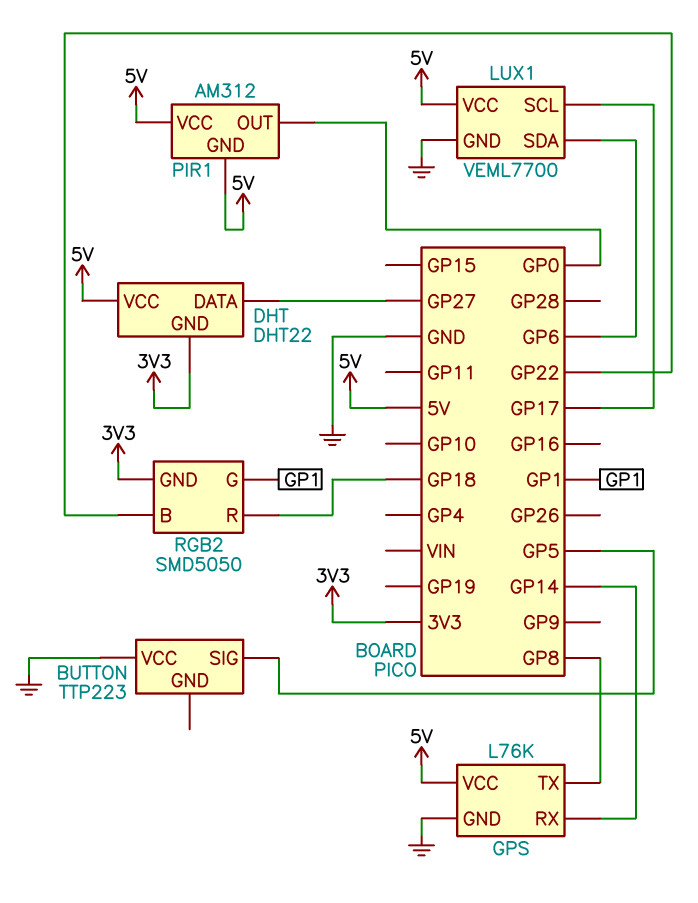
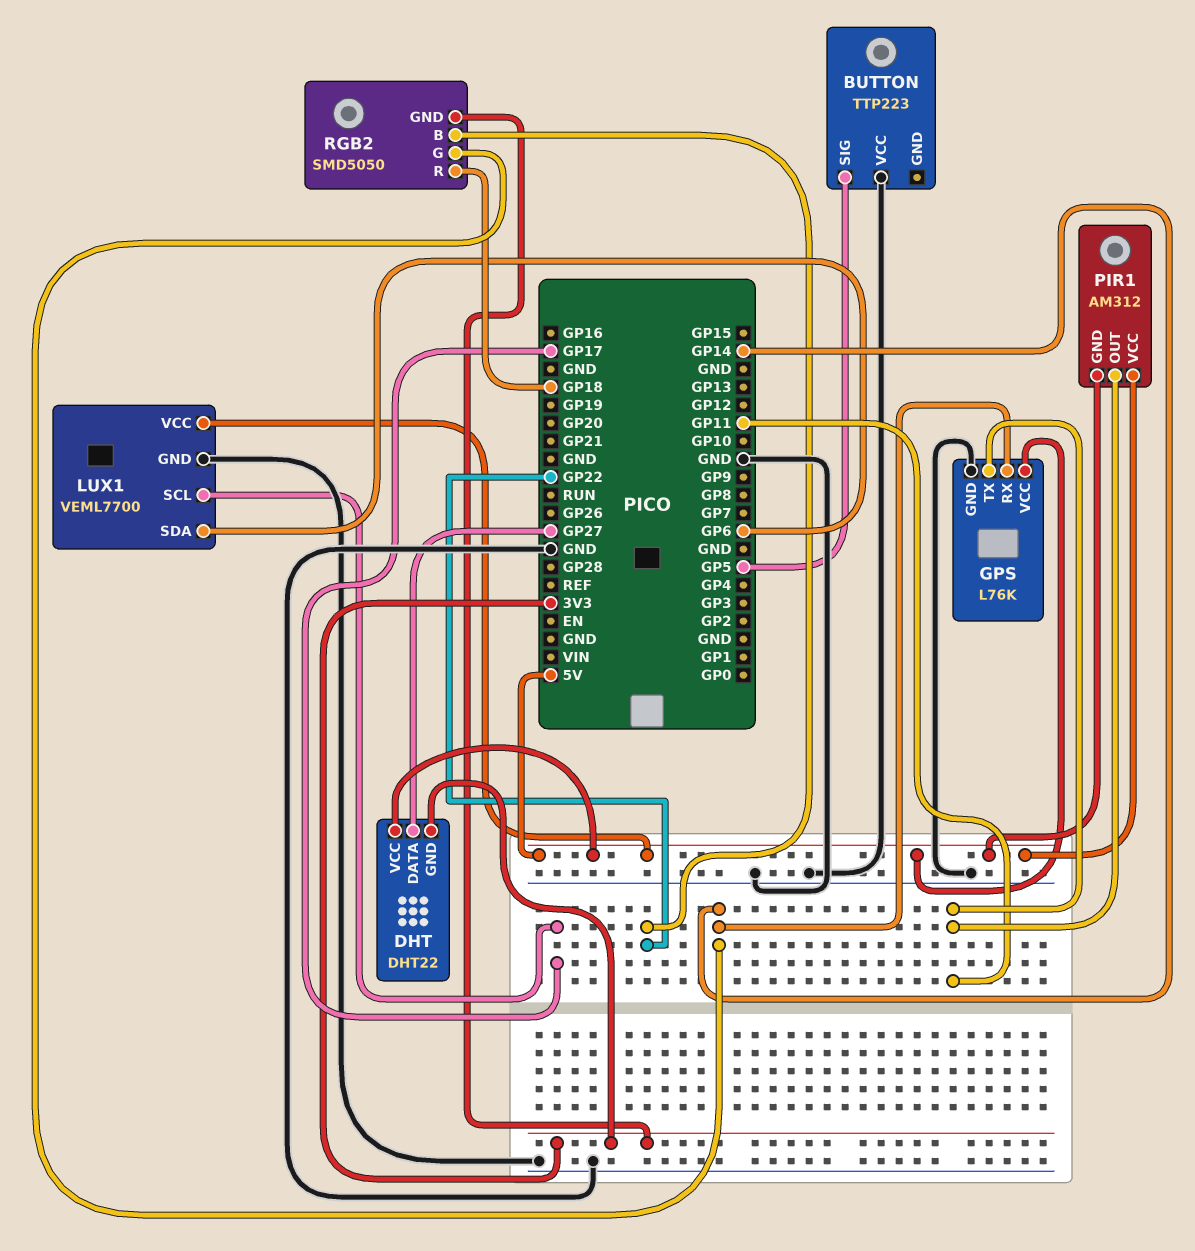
GPS pin TX: GP8 -> GP11
PIR1 pin OUT: GP0 -> GP11
RGB2 pin G: GP1 -> GP14

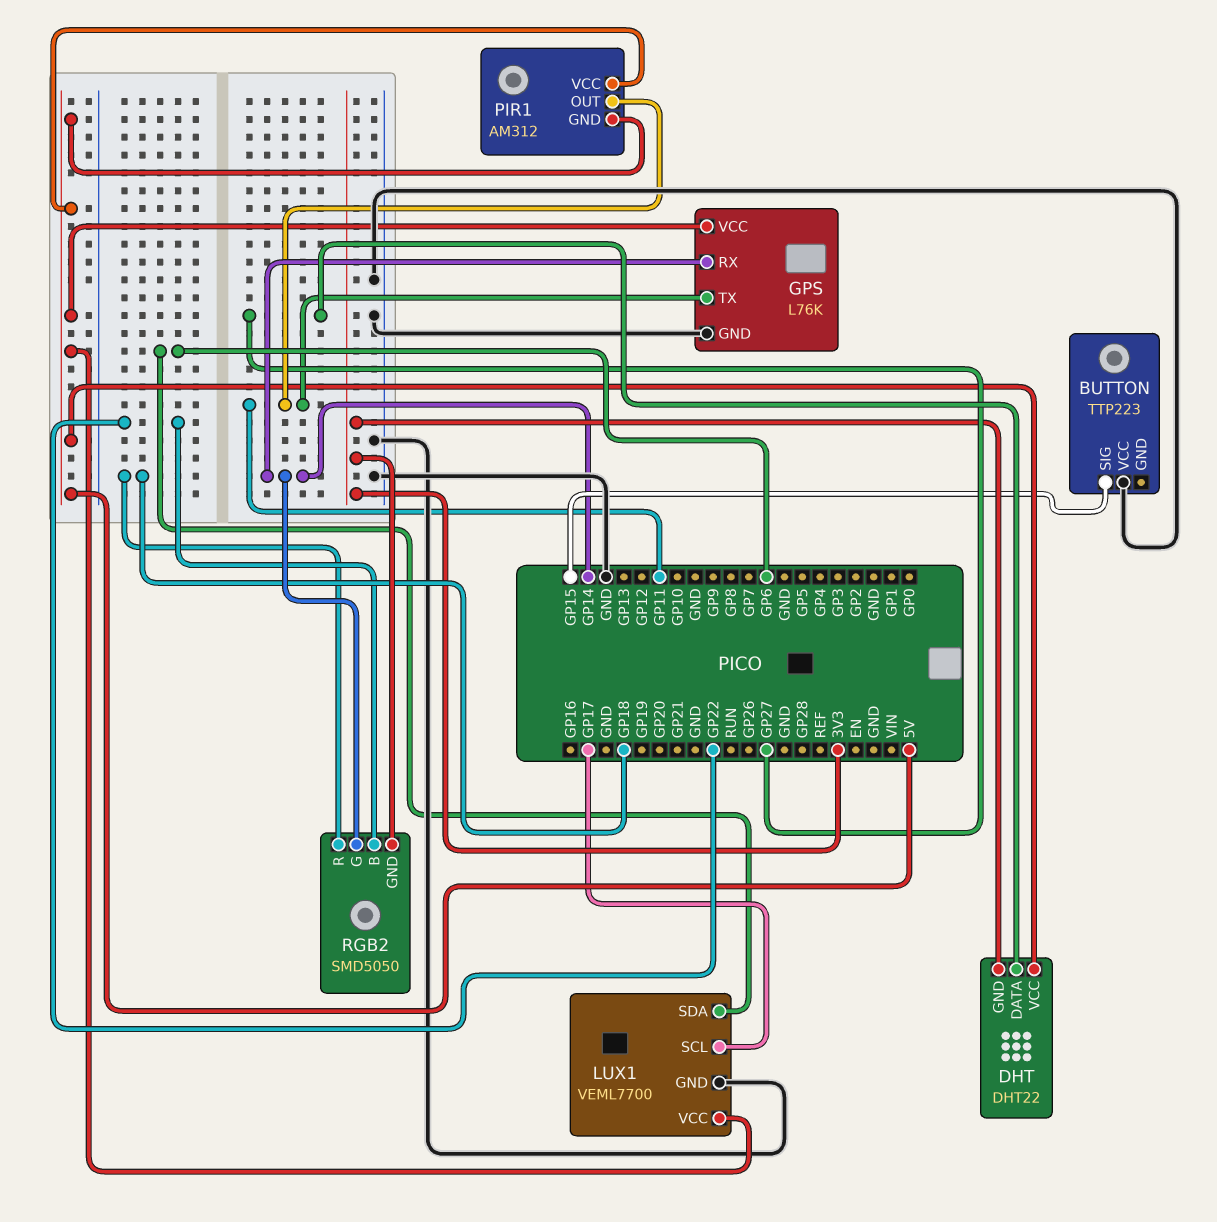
BUTTON pin SIG: GP5 -> GP15

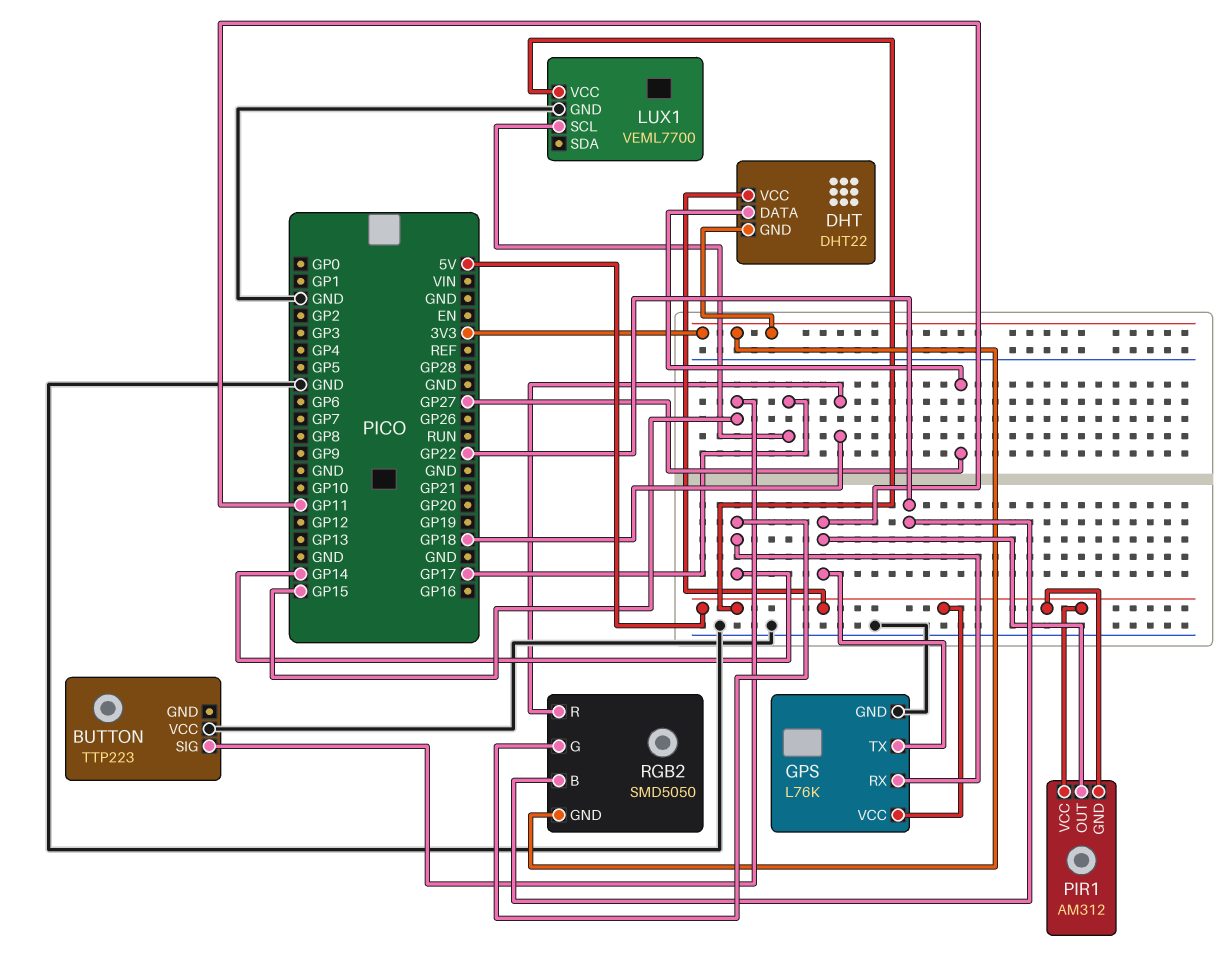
LUX1 pin SDA: GP6 -> none

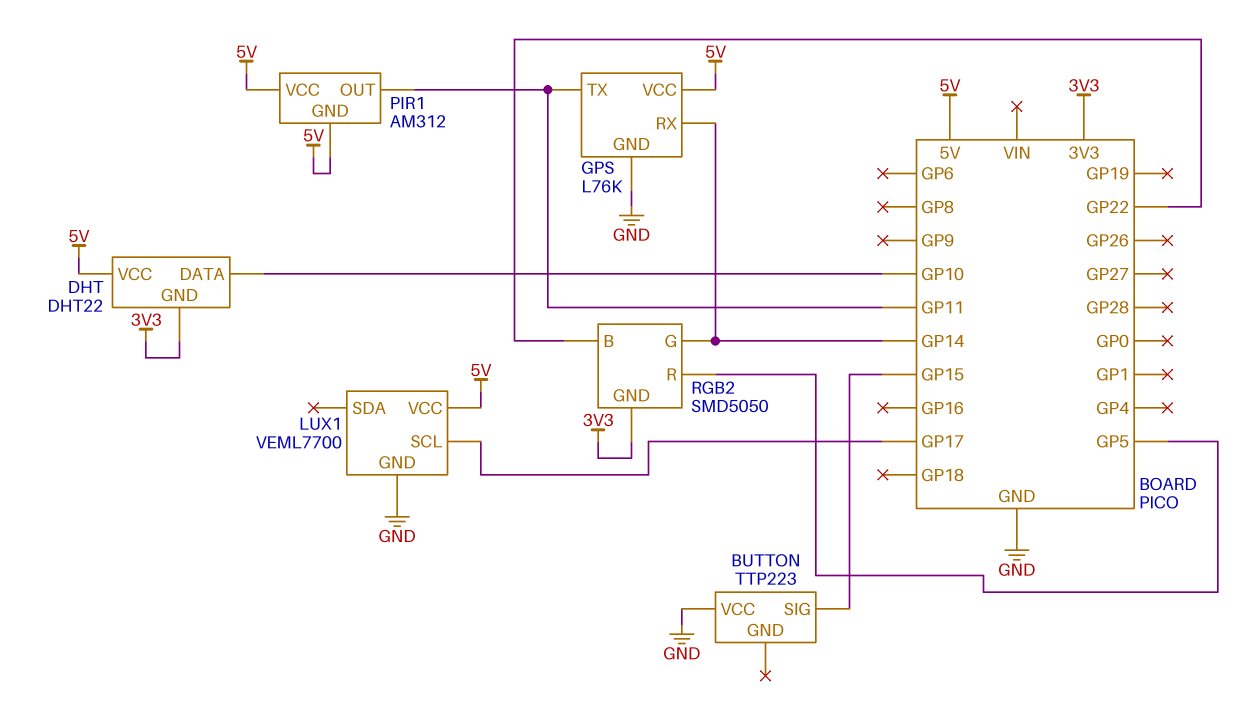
DHT pin DATA: GP27 -> GP10
RGB2 pin R: GP18 -> GP5

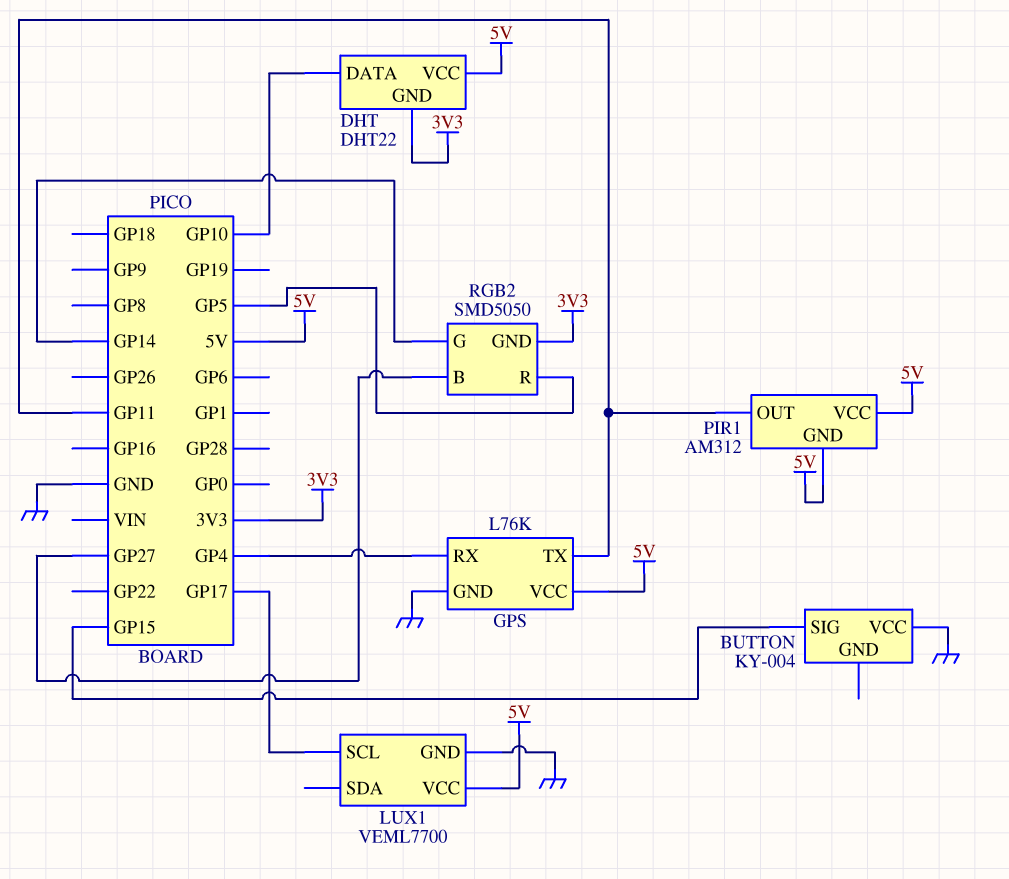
BUTTON: TTP223 -> KY-004
GPS pin RX: GP14 -> GP4
RGB2 pin B: GP22 -> GP27

